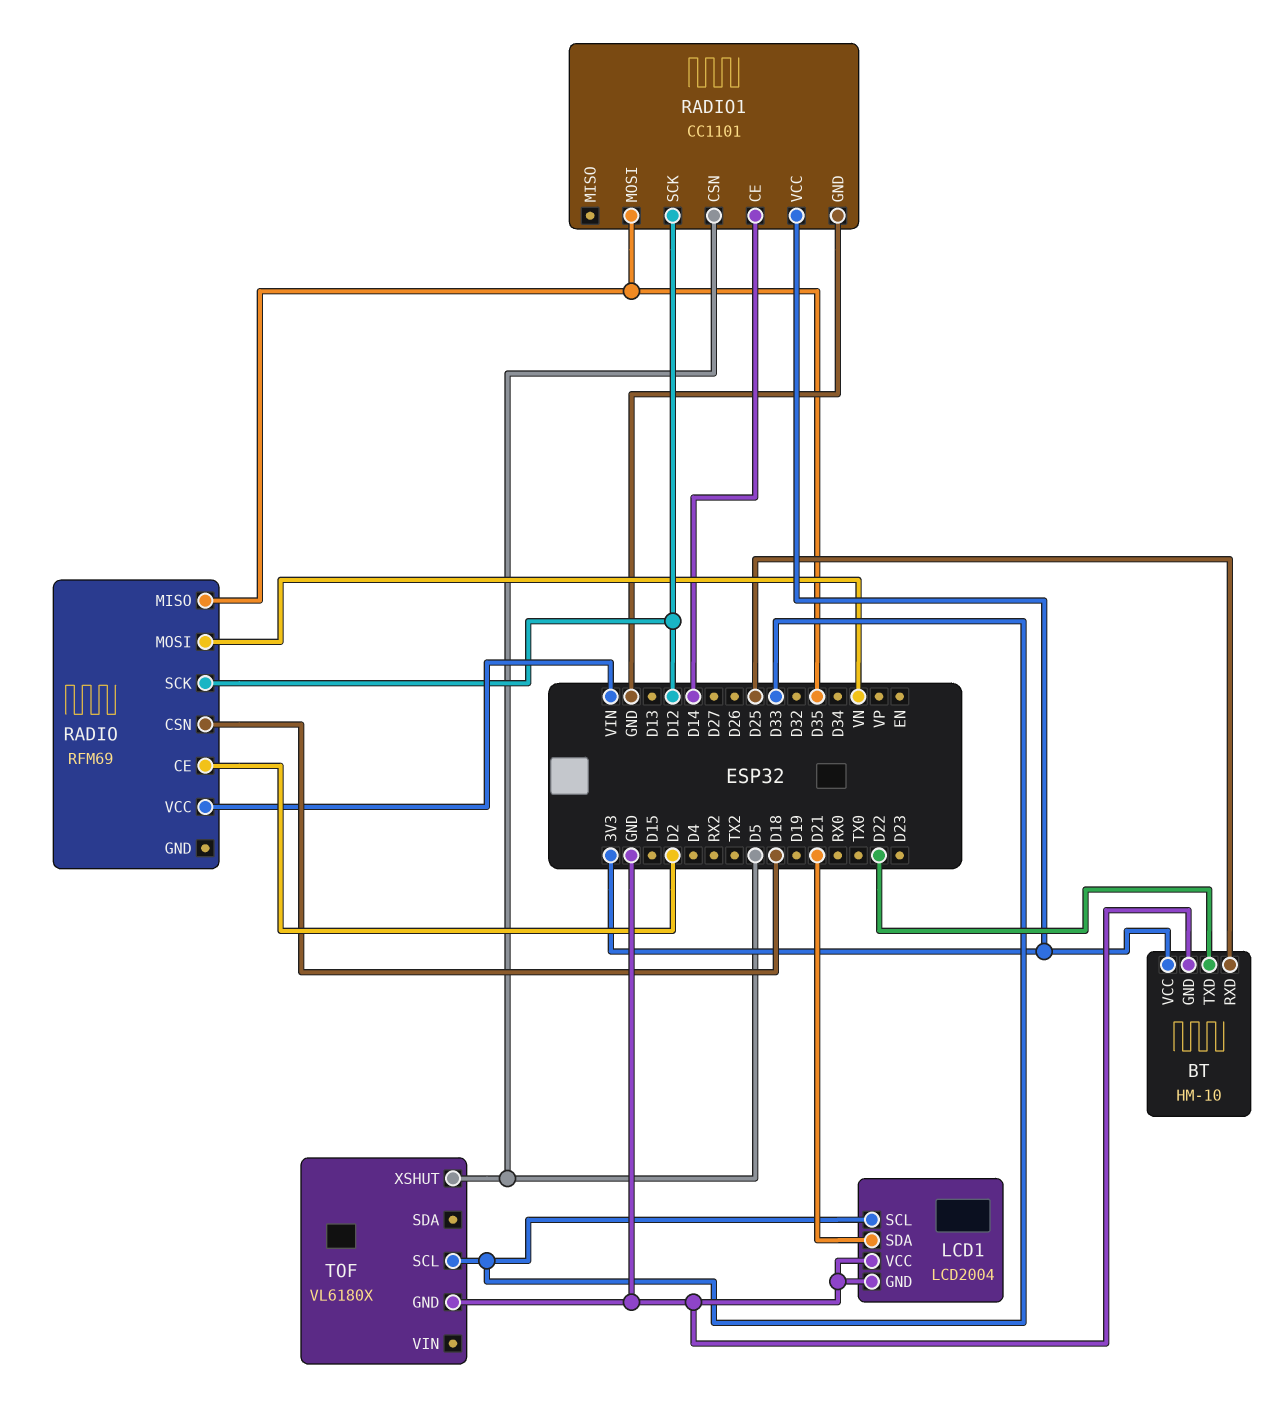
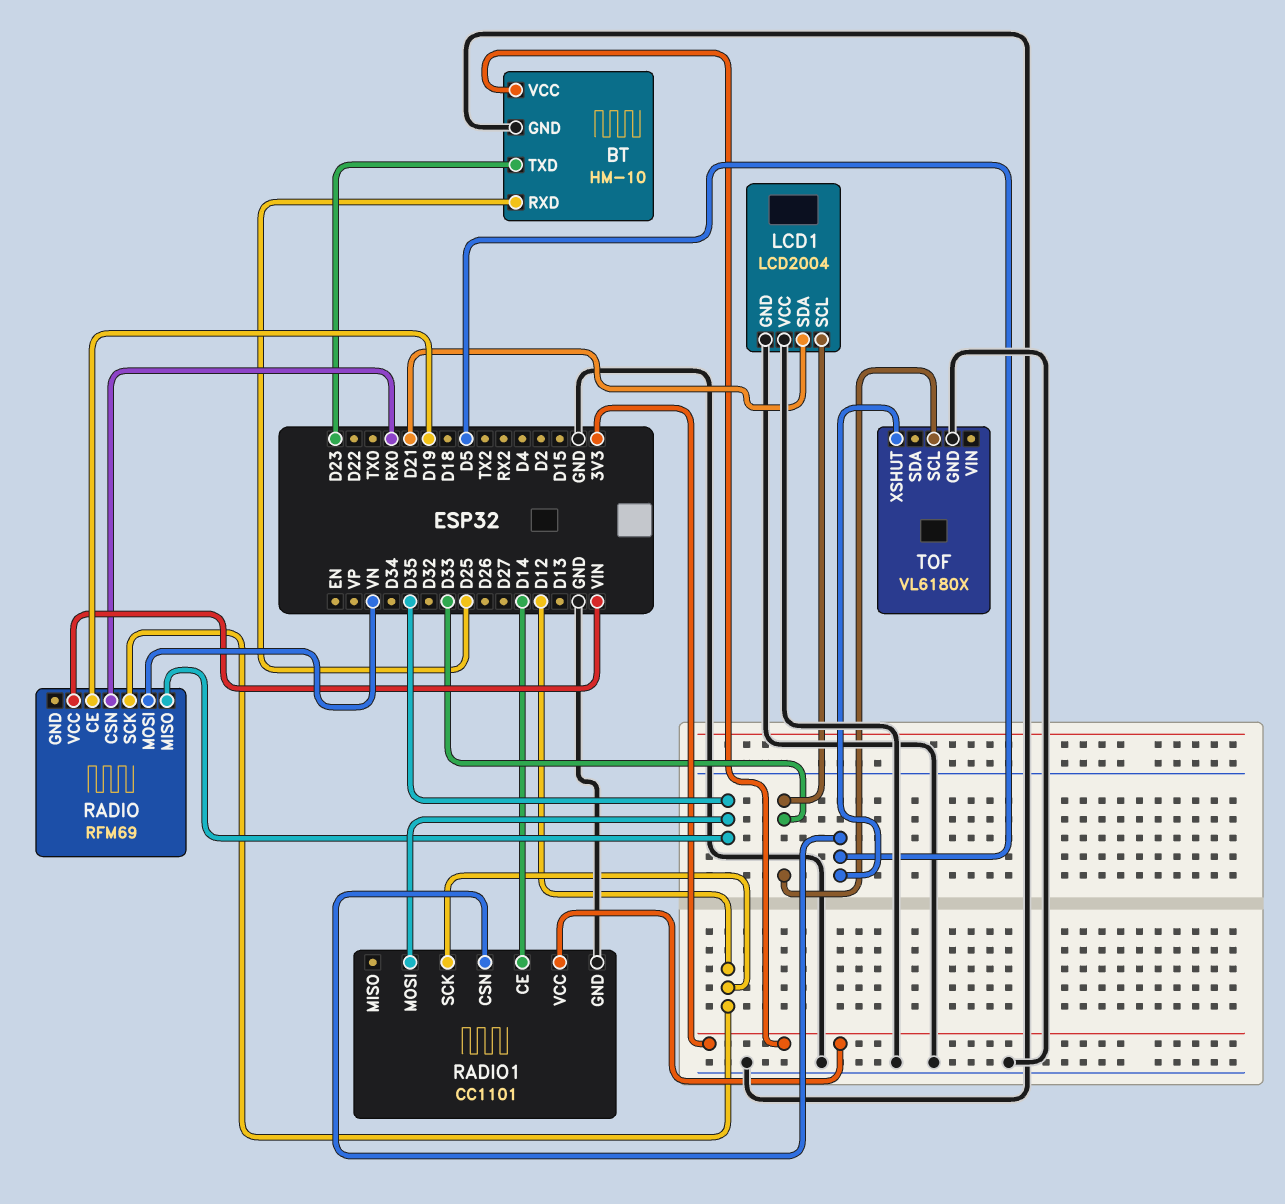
BT pin TXD: D22 -> D23
RADIO pin CE: D2 -> D19
RADIO pin CSN: D18 -> RX0

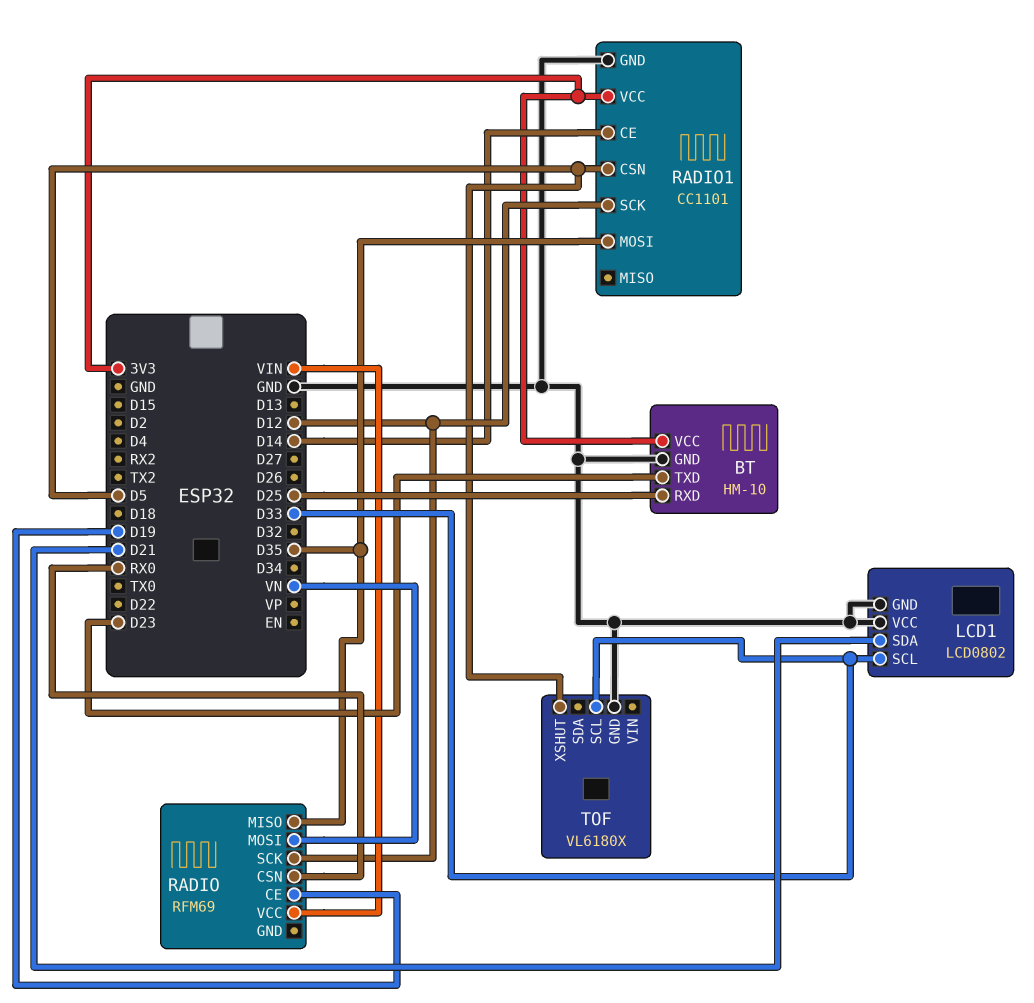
LCD1: LCD2004 -> LCD0802

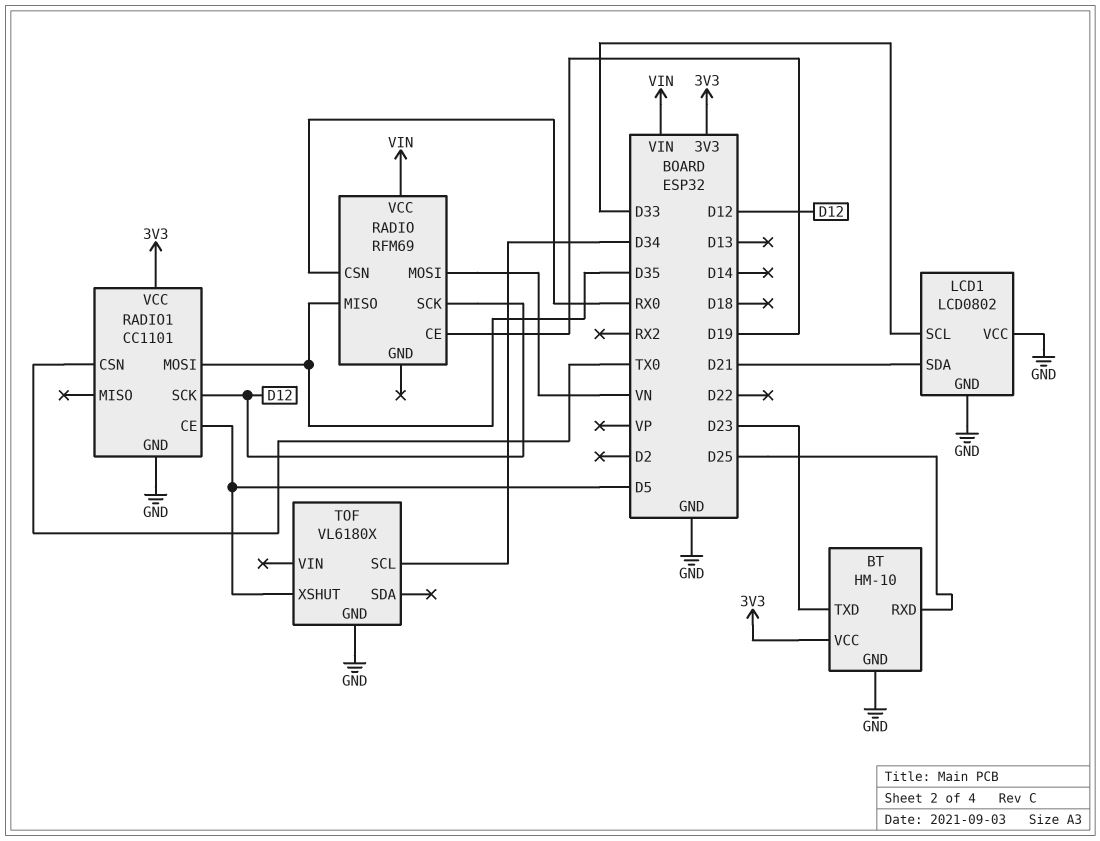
RADIO1 pin CE: D14 -> D5
RADIO1 pin CSN: D5 -> TX0
TOF pin SCL: D33 -> D34

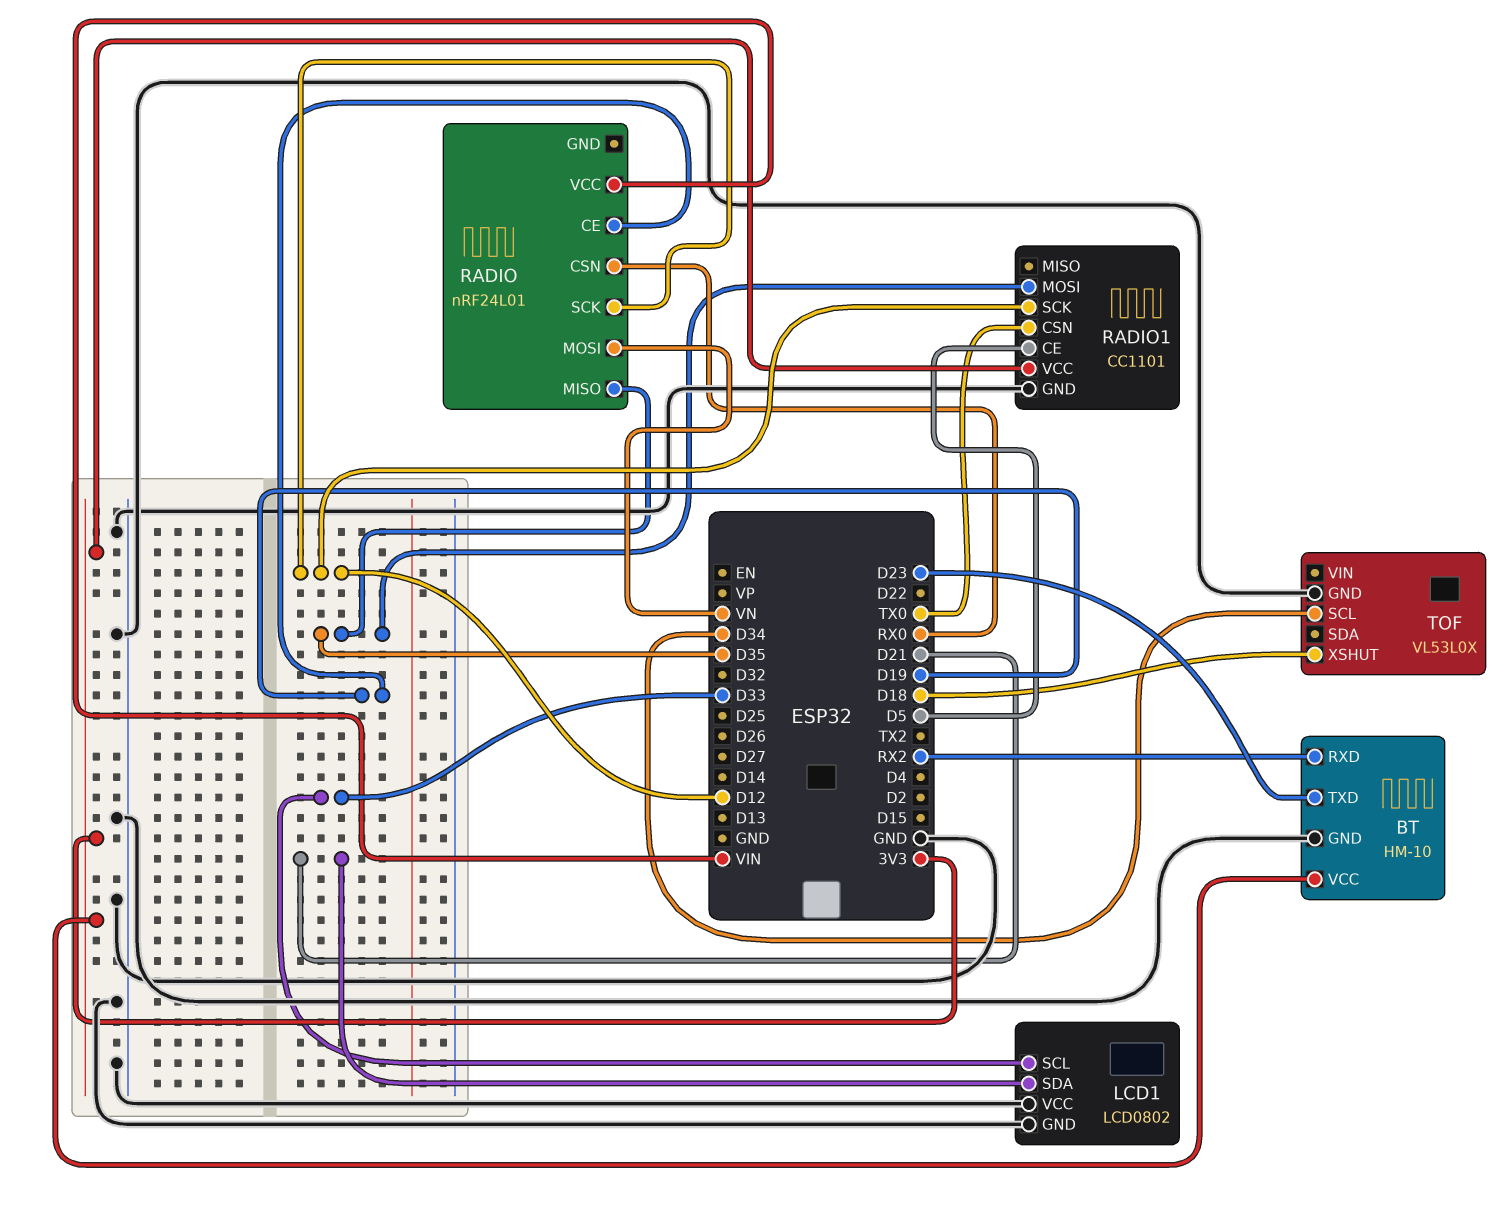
BT pin RXD: D25 -> RX2
RADIO: RFM69 -> nRF24L01
TOF: VL6180X -> VL53L0X
TOF pin XSHUT: D5 -> D18

